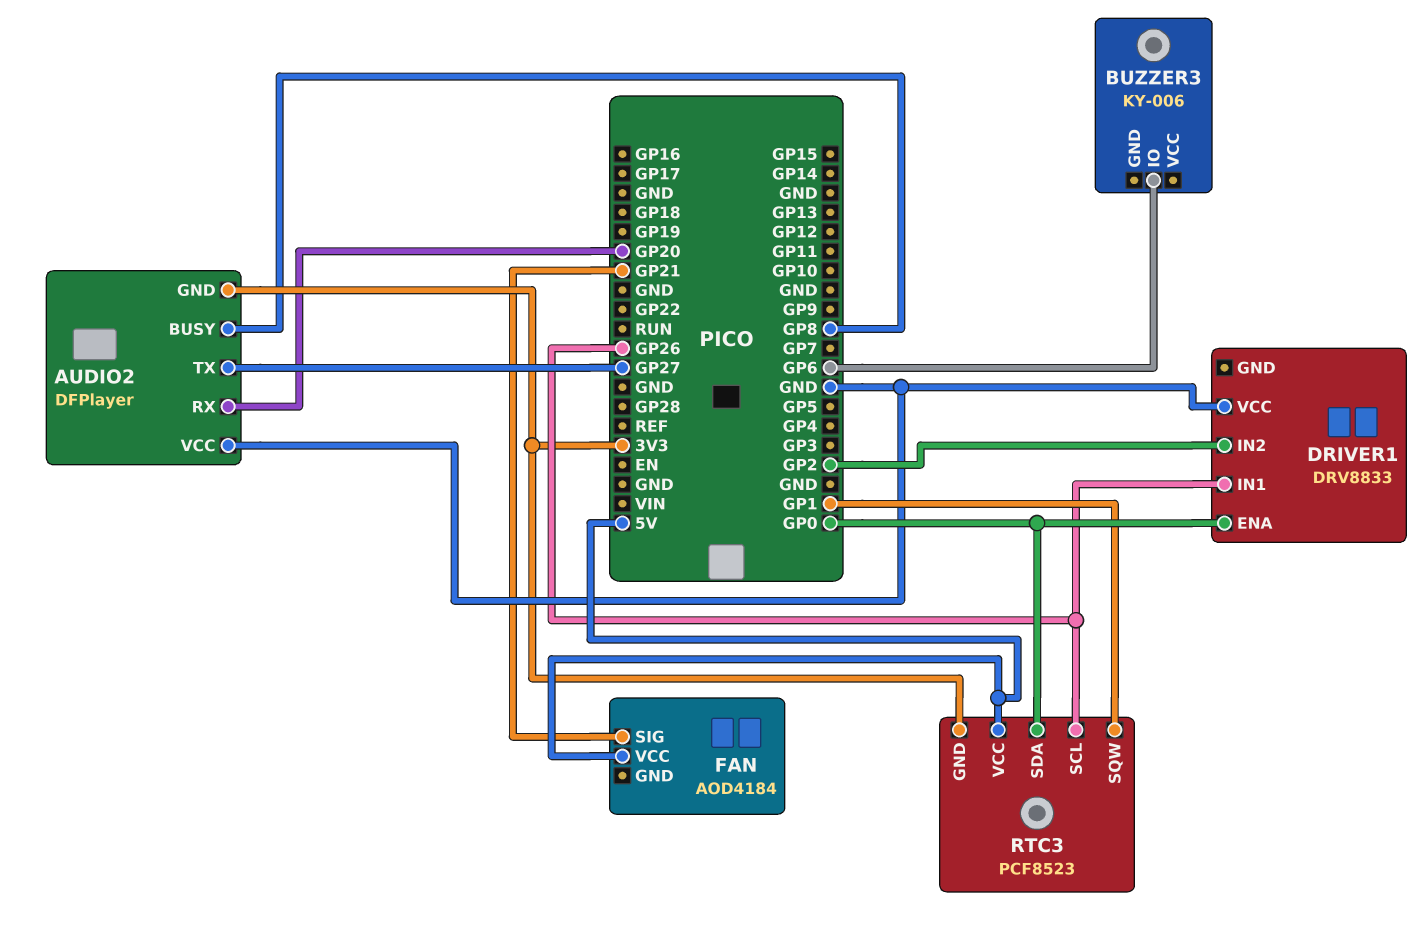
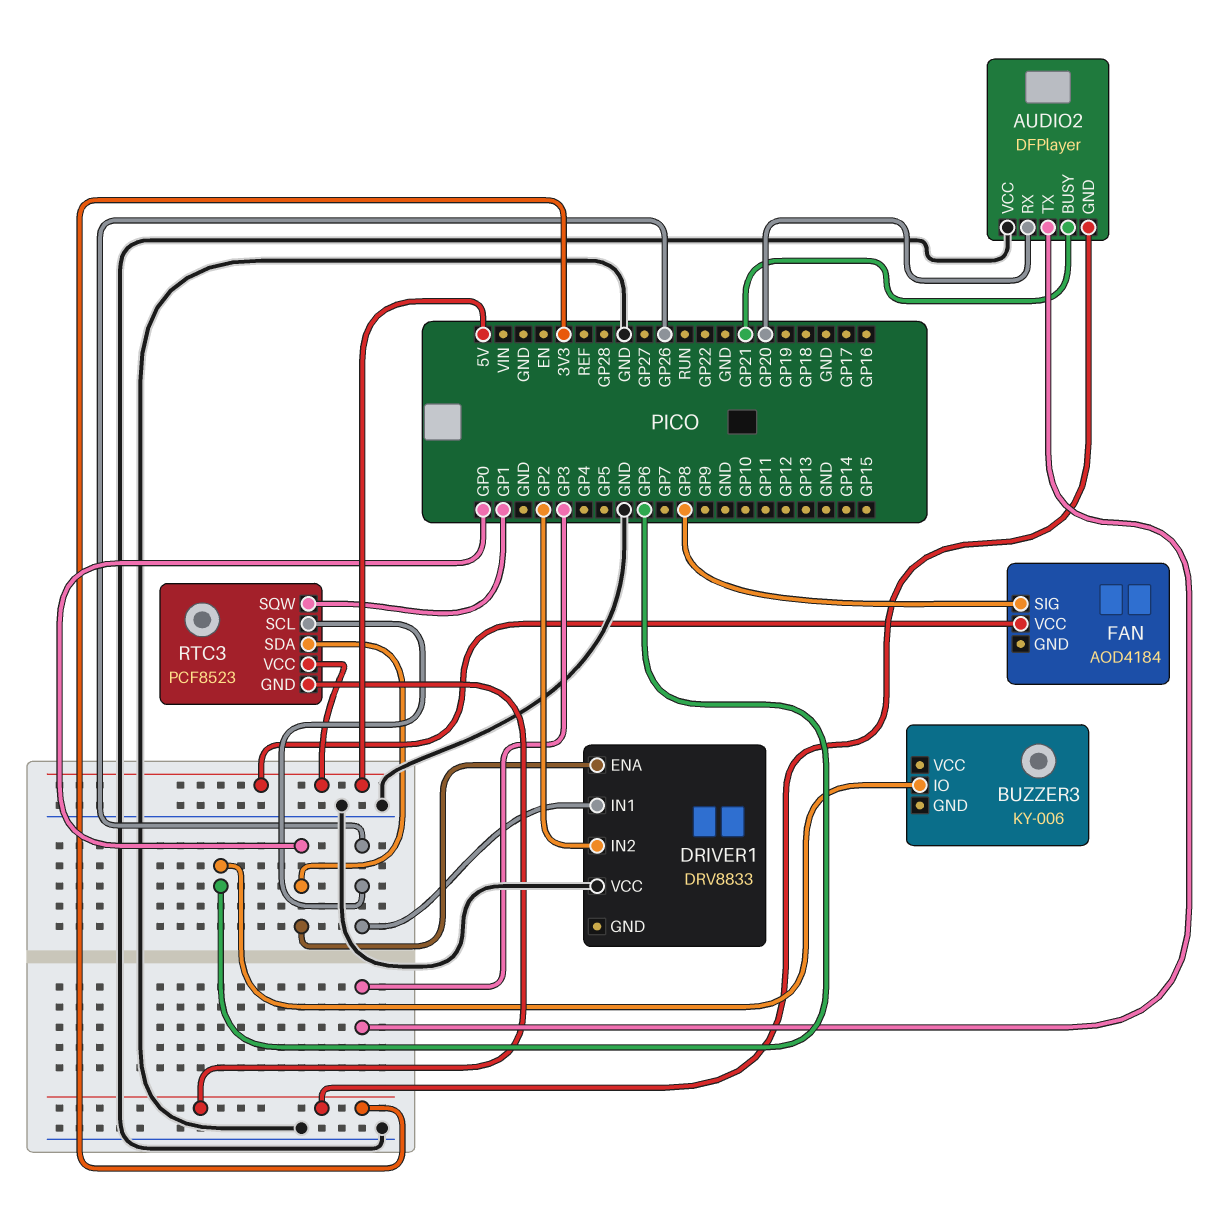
AUDIO2 pin BUSY: GP8 -> GP21
AUDIO2 pin TX: GP27 -> GP3
FAN pin SIG: GP21 -> GP8

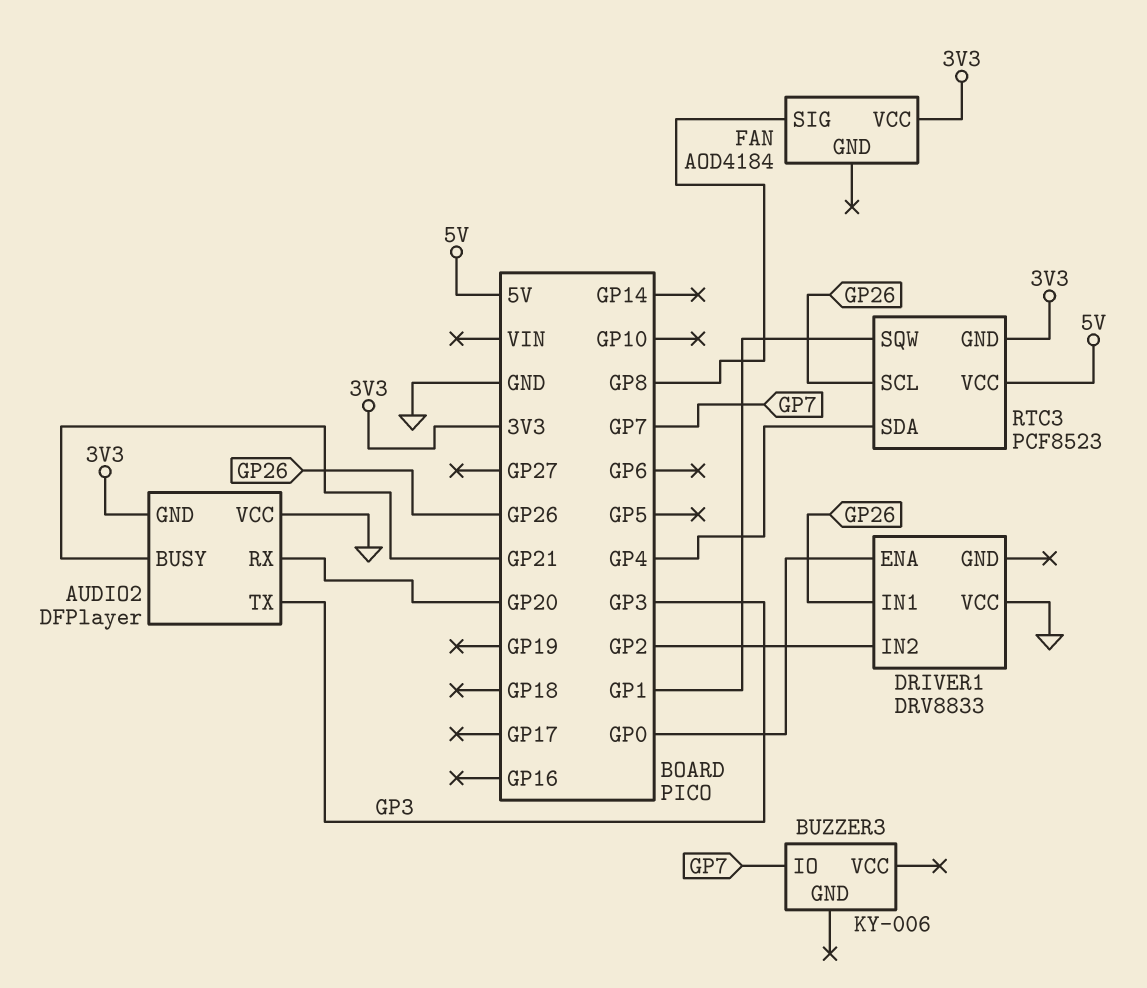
BUZZER3 pin IO: GP6 -> GP7
FAN pin VCC: 5V -> 3V3
RTC3 pin SDA: GP0 -> GP4

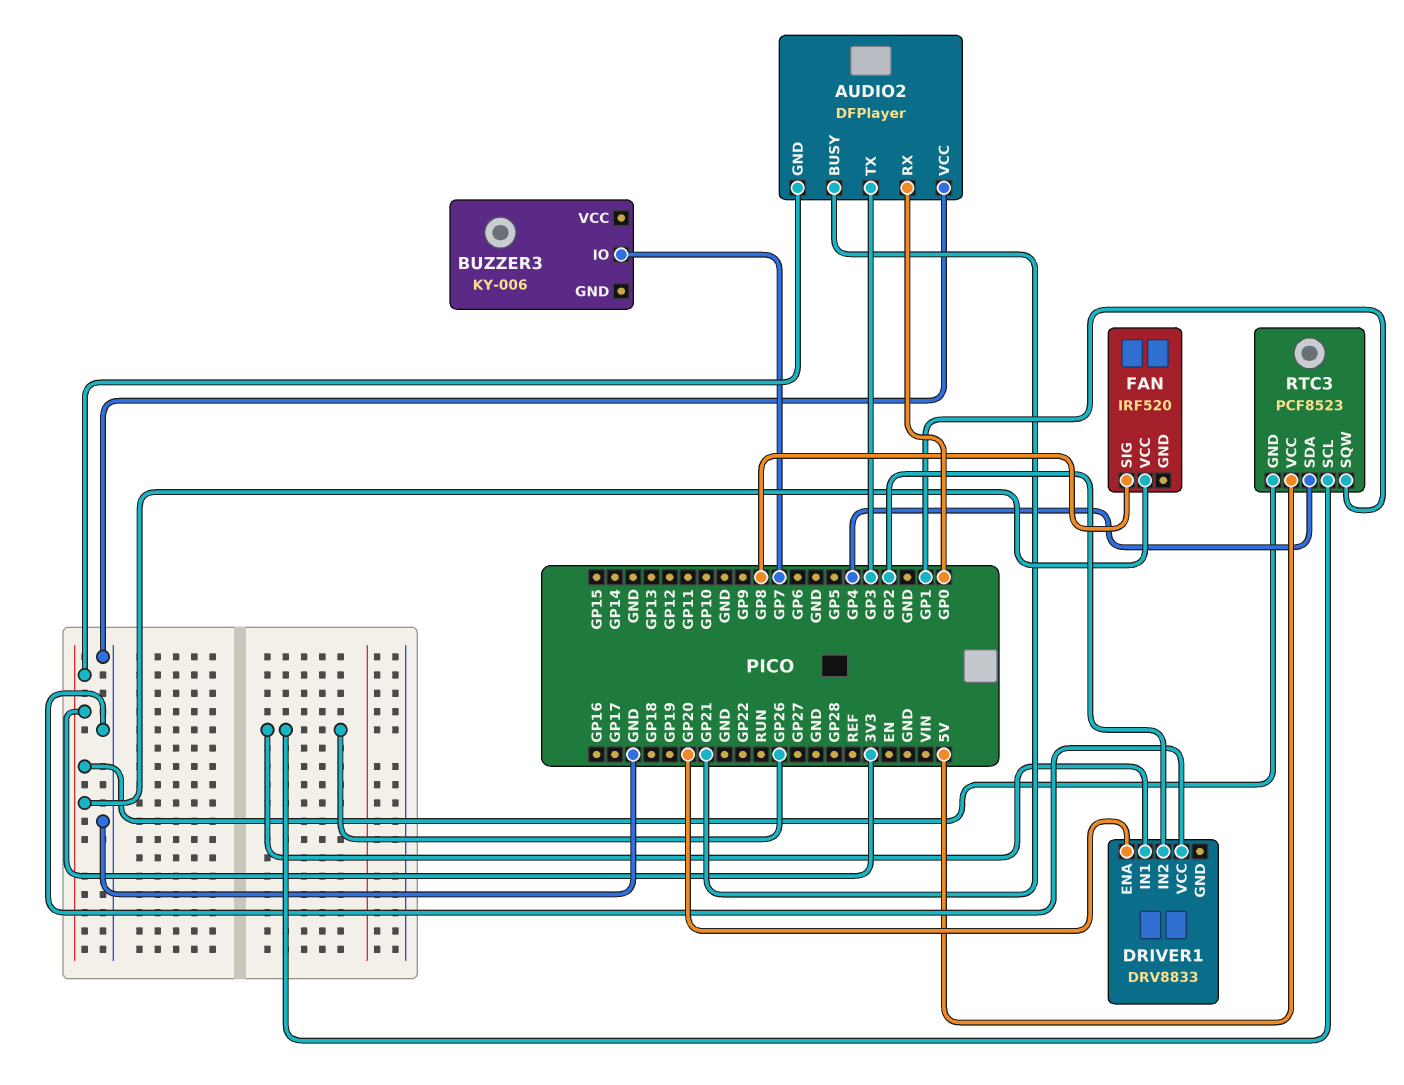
AUDIO2 pin RX: GP20 -> GP0
DRIVER1 pin ENA: GP0 -> GP20
FAN: AOD4184 -> IRF520

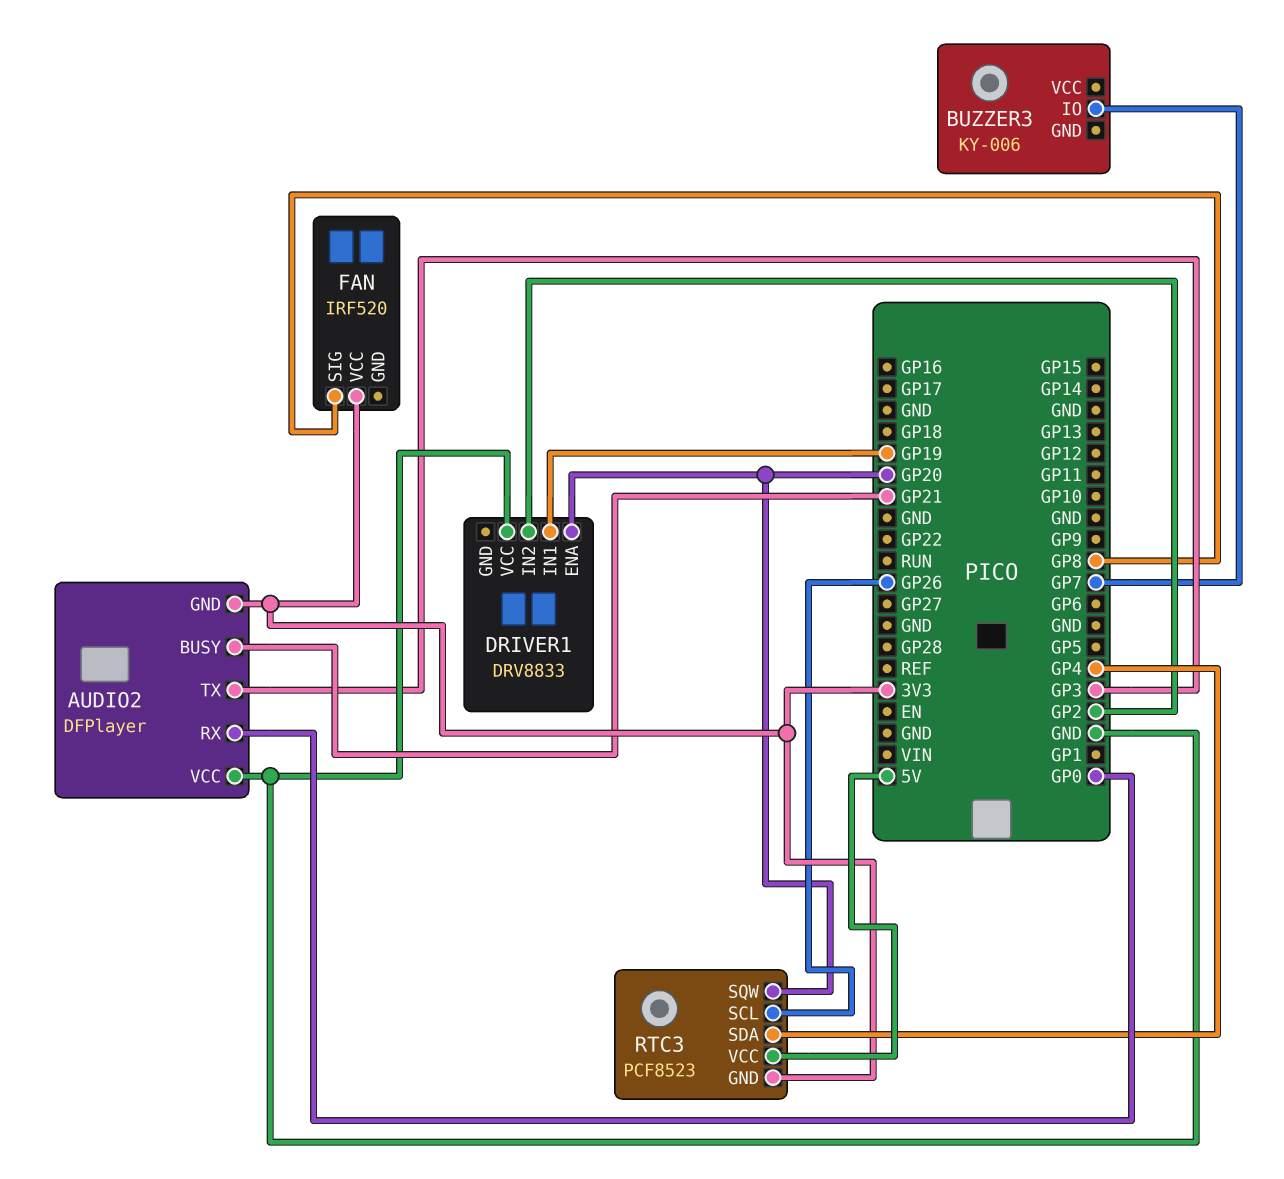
DRIVER1 pin IN1: GP26 -> GP19
RTC3 pin SQW: GP1 -> GP20

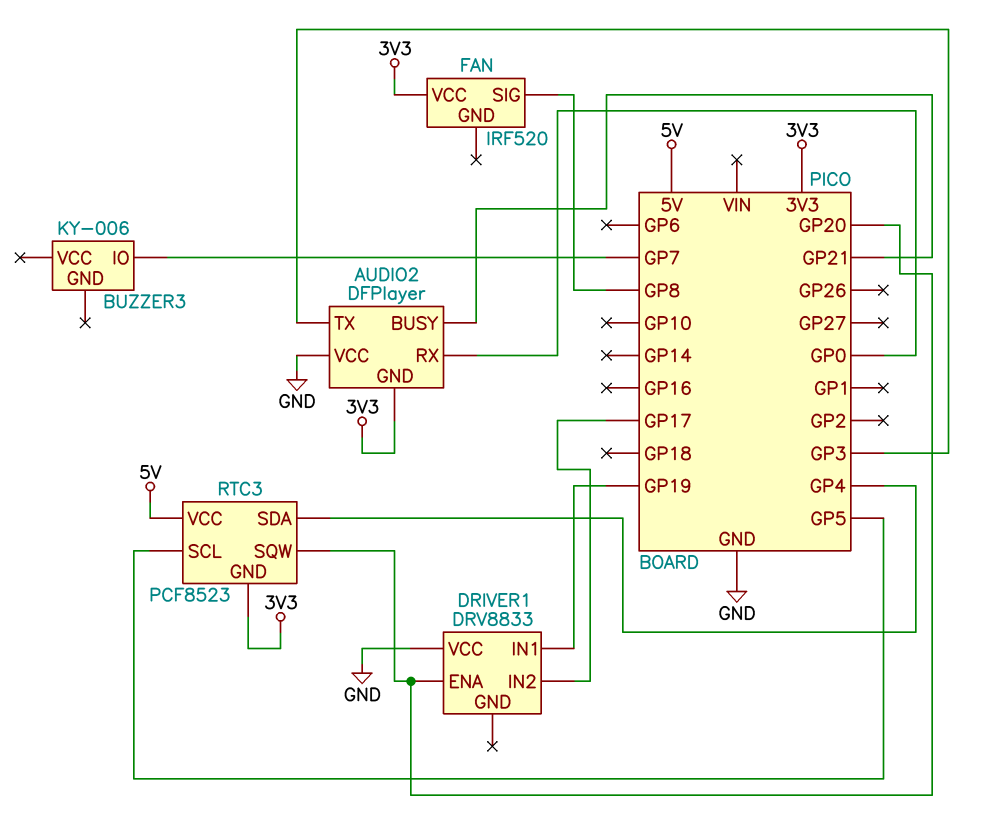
DRIVER1 pin IN2: GP2 -> GP17
RTC3 pin SCL: GP26 -> GP5

